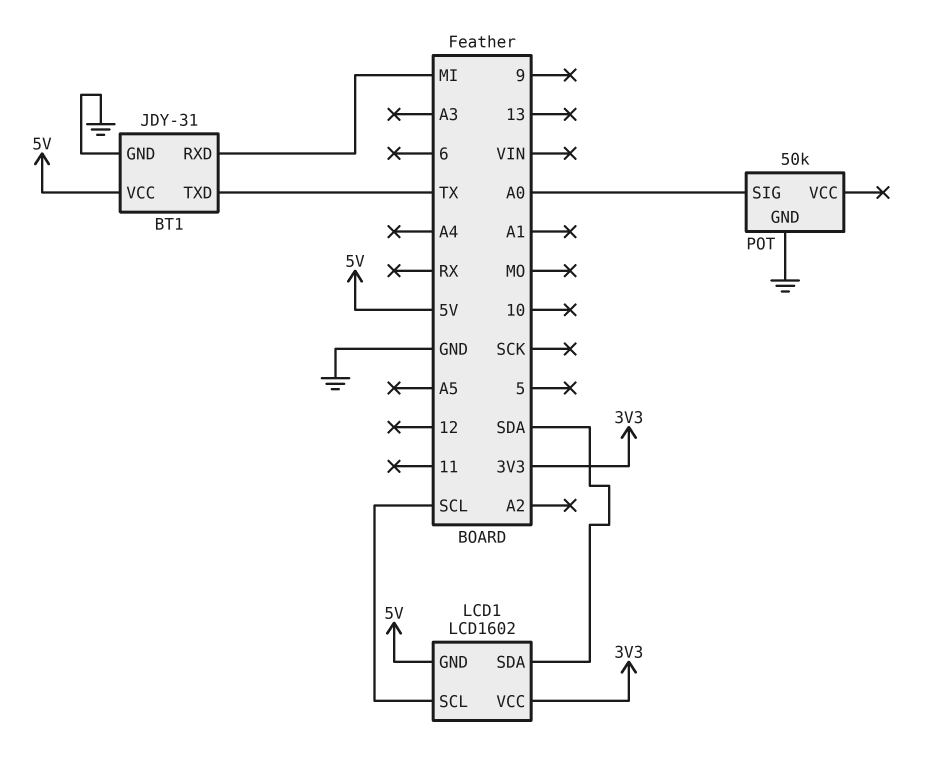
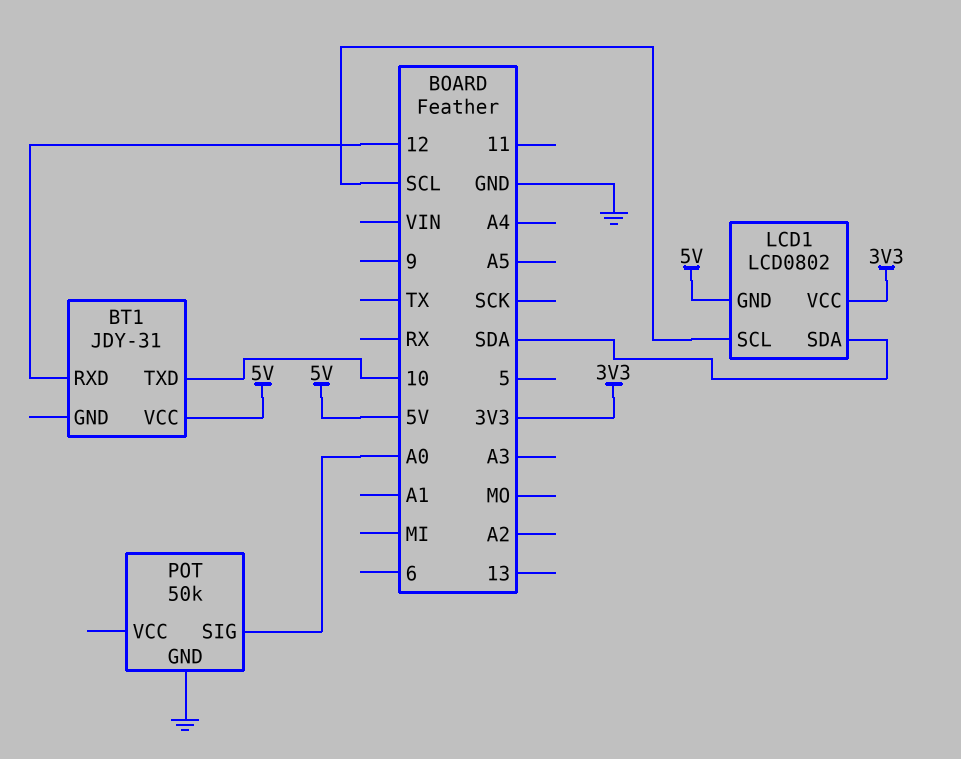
BT1 pin GND: GND -> none
BT1 pin RXD: MI -> 12
BT1 pin TXD: TX -> 10
LCD1: LCD1602 -> LCD0802

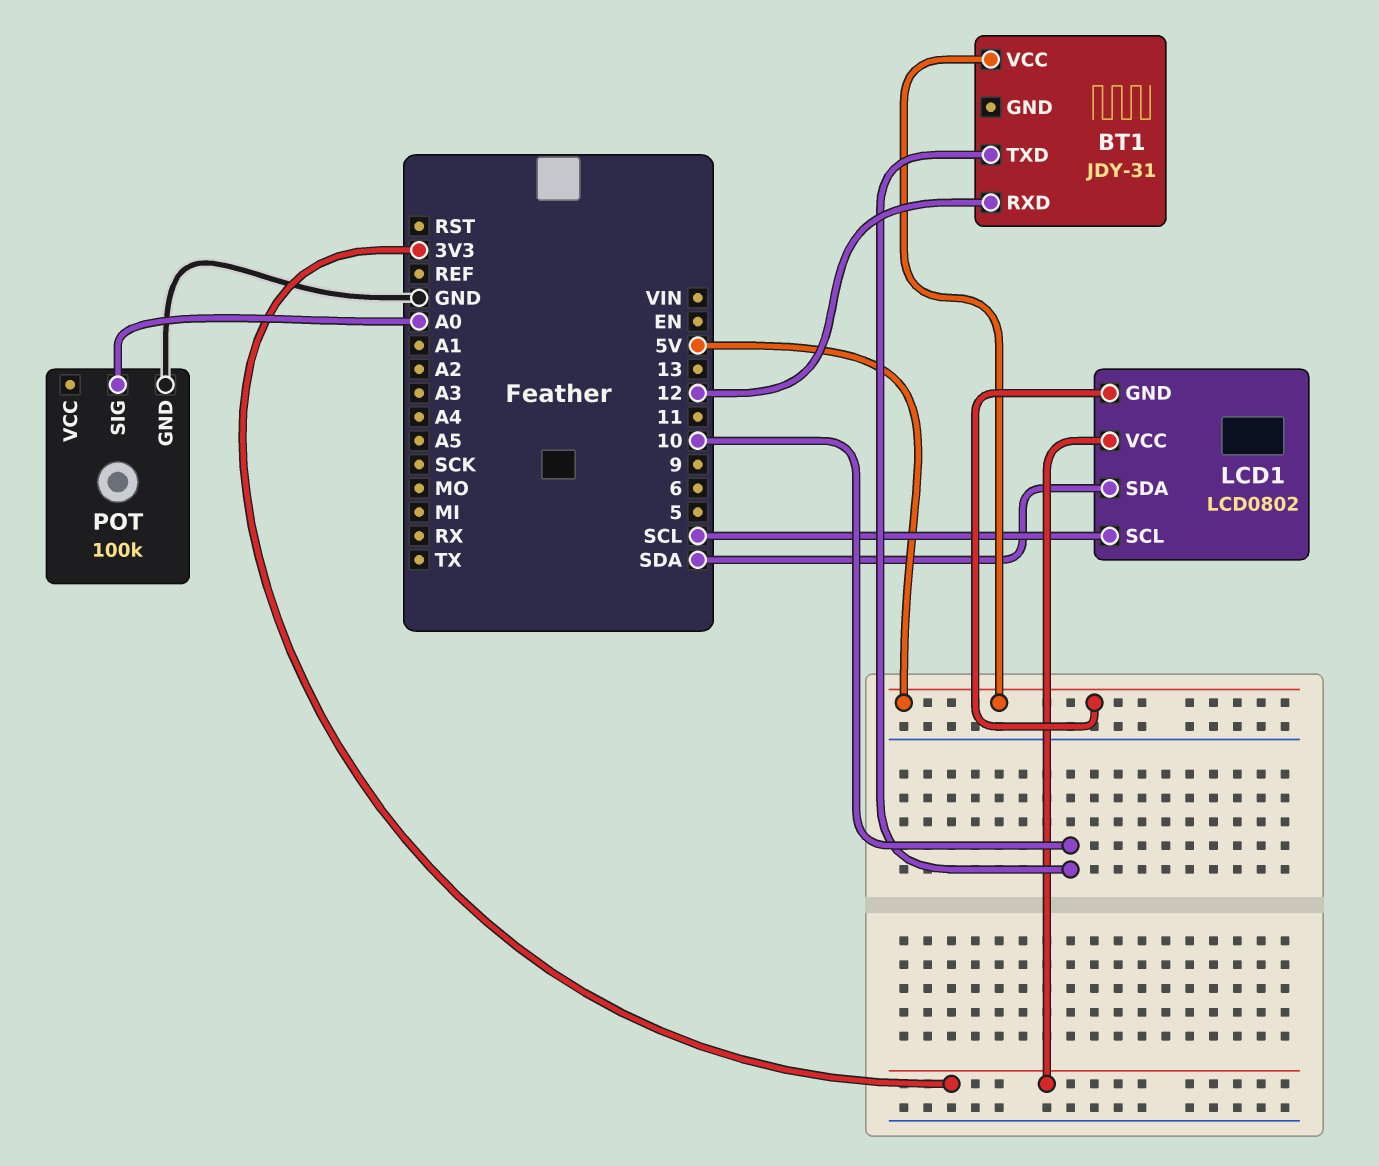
POT: 50k -> 100k

